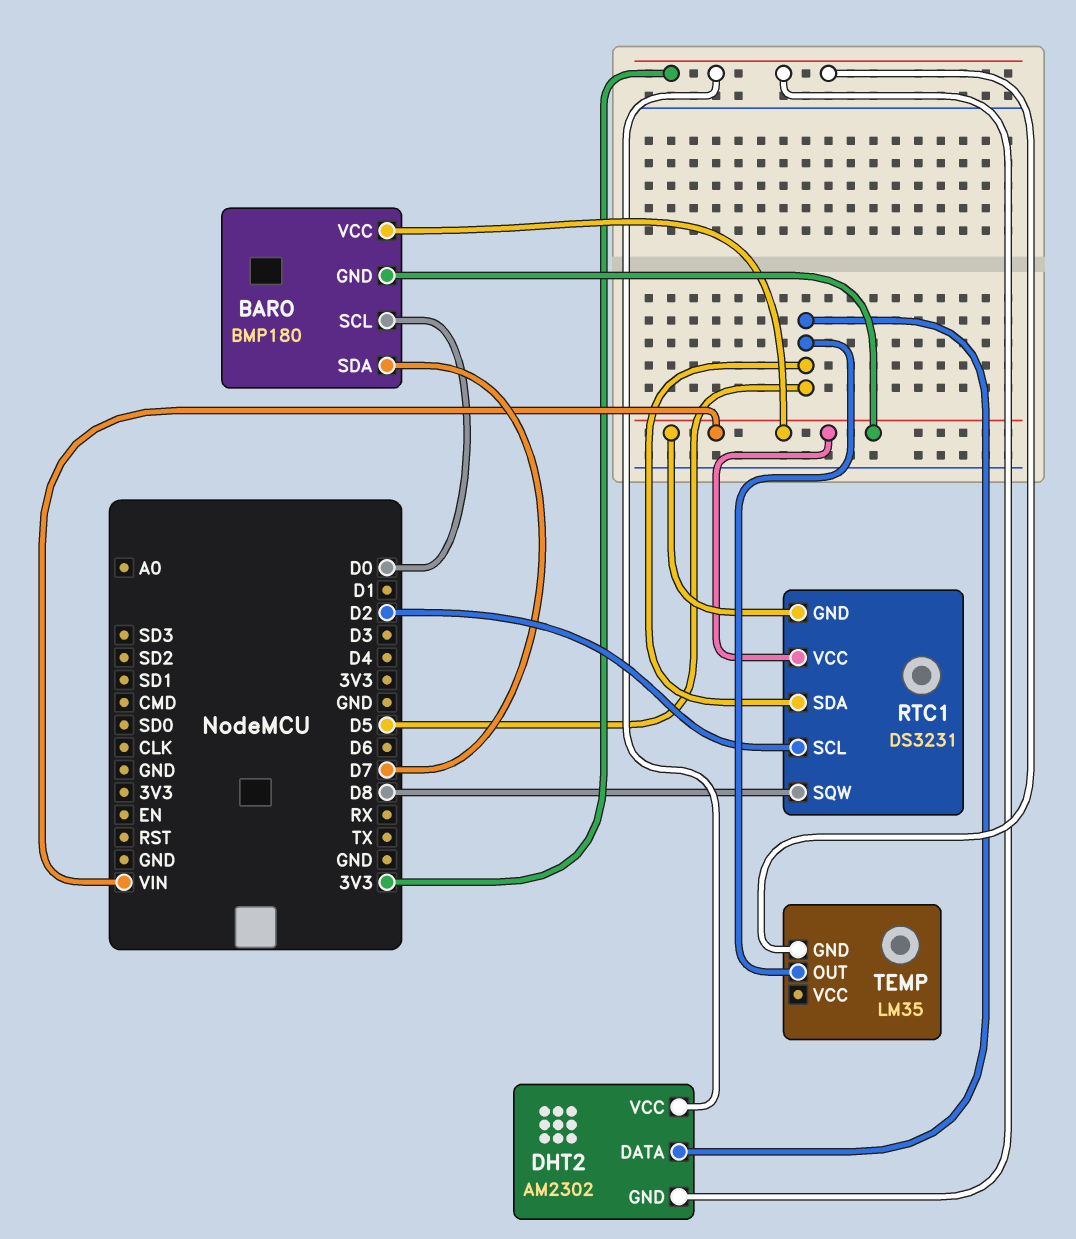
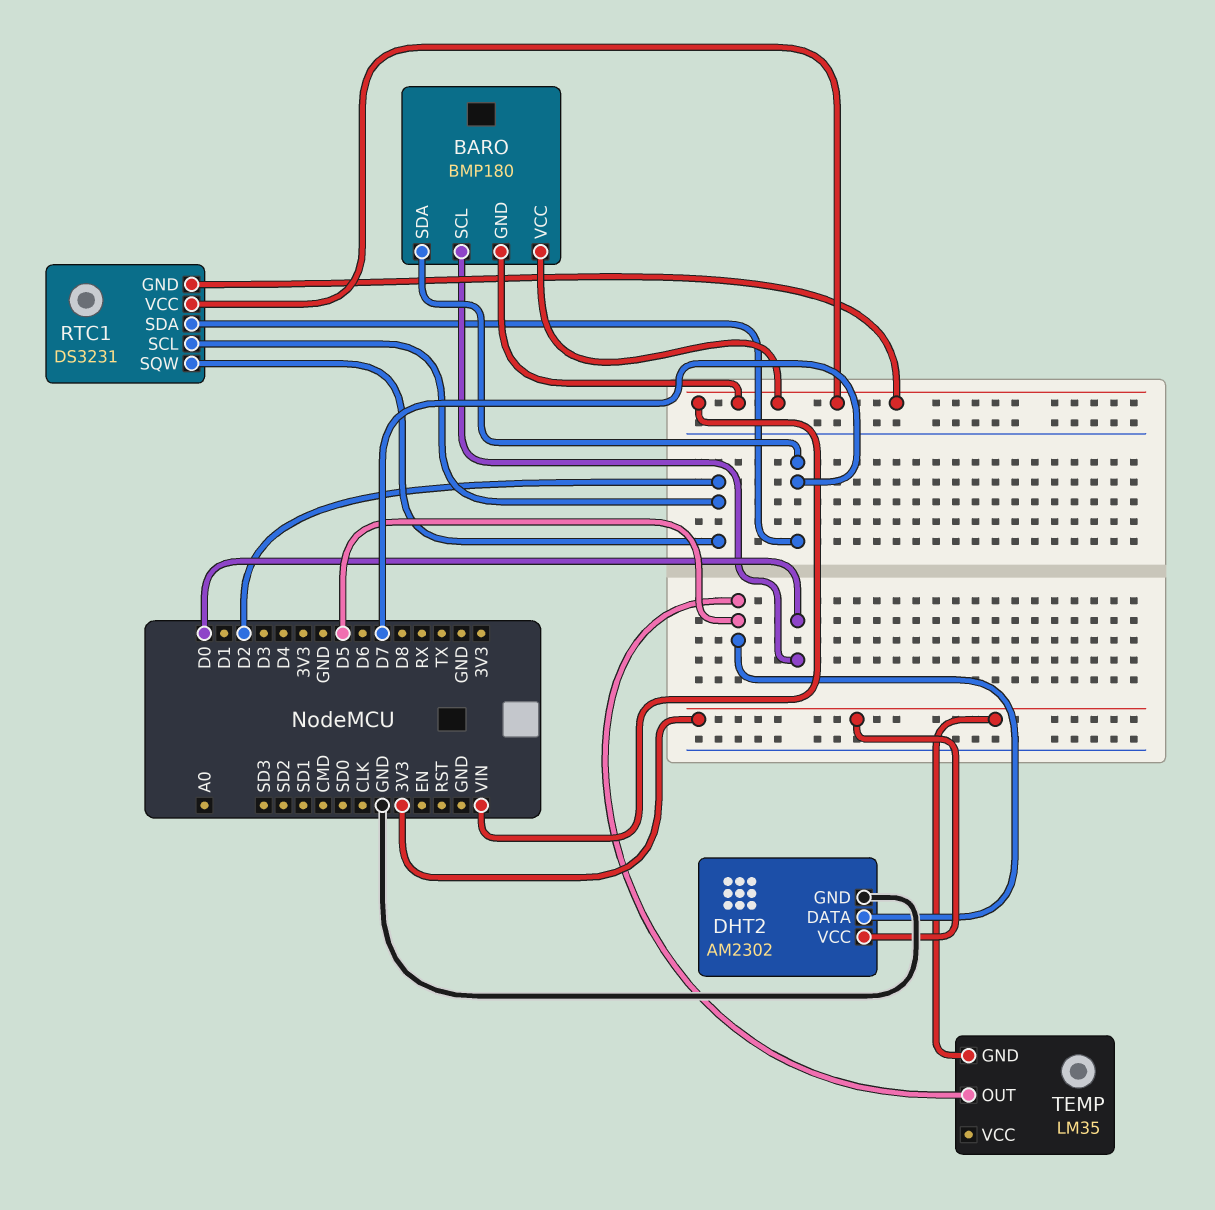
DHT2 pin GND: 3V3 -> GND
RTC1 pin SDA: D5 -> D7
RTC1 pin SQW: D8 -> D2

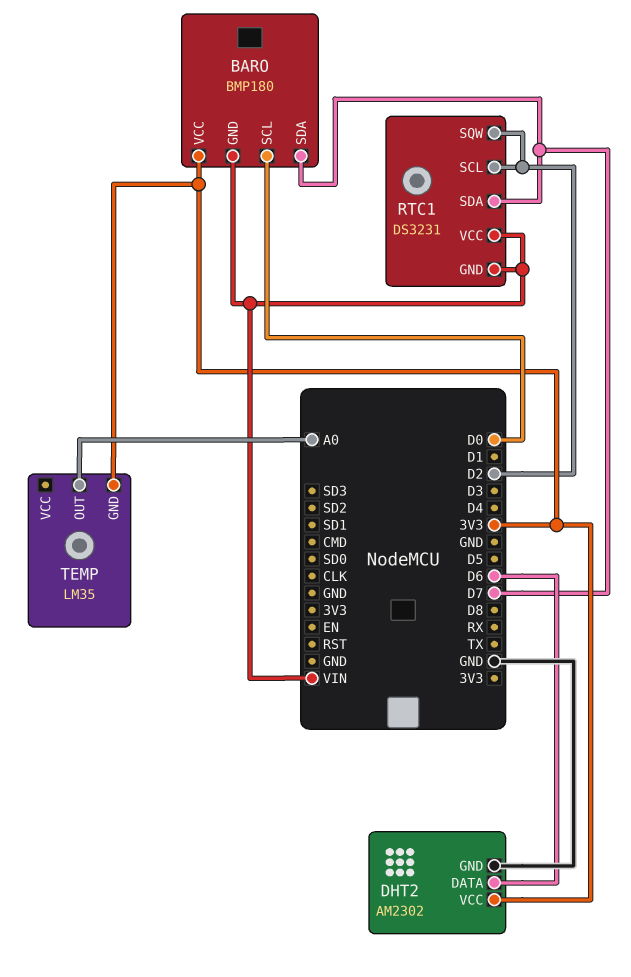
BARO pin VCC: VIN -> 3V3
DHT2 pin DATA: D5 -> D6
TEMP pin OUT: D5 -> A0

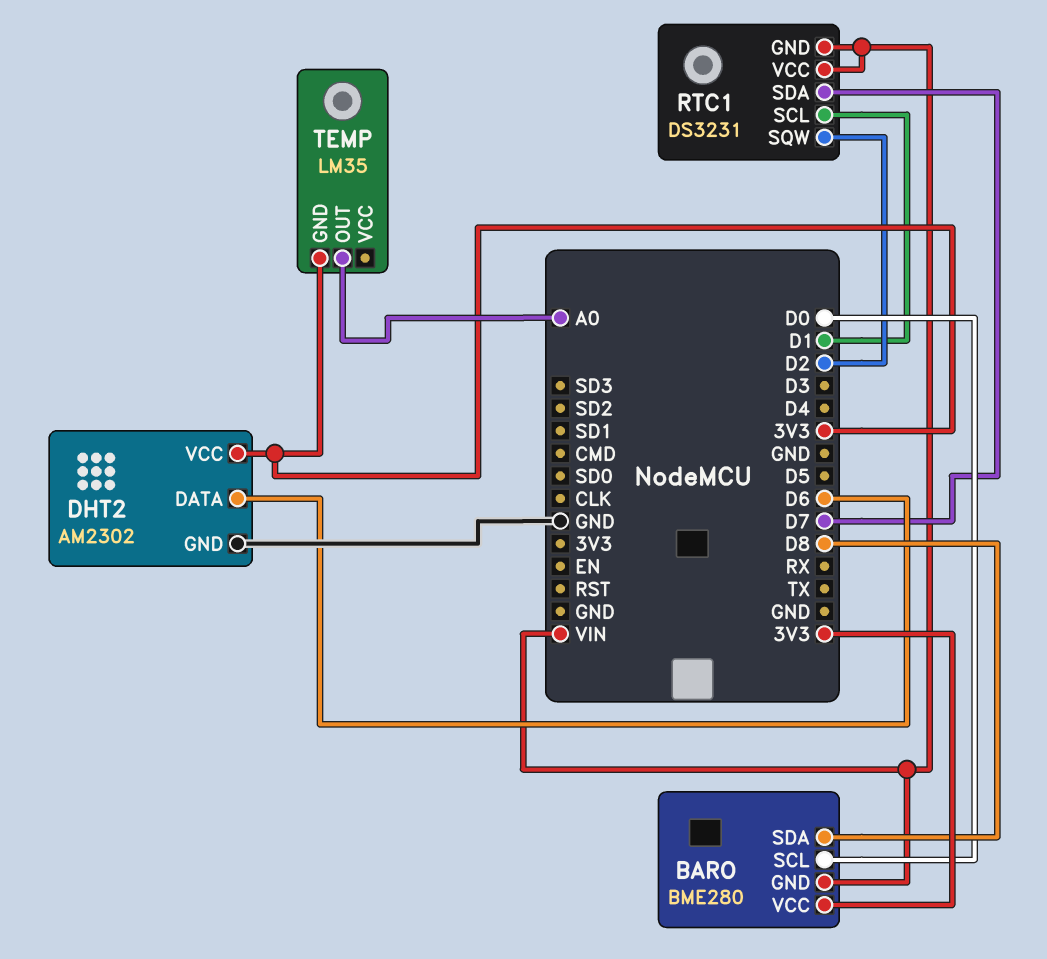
BARO: BMP180 -> BME280
BARO pin SDA: D7 -> D8
RTC1 pin SCL: D2 -> D1

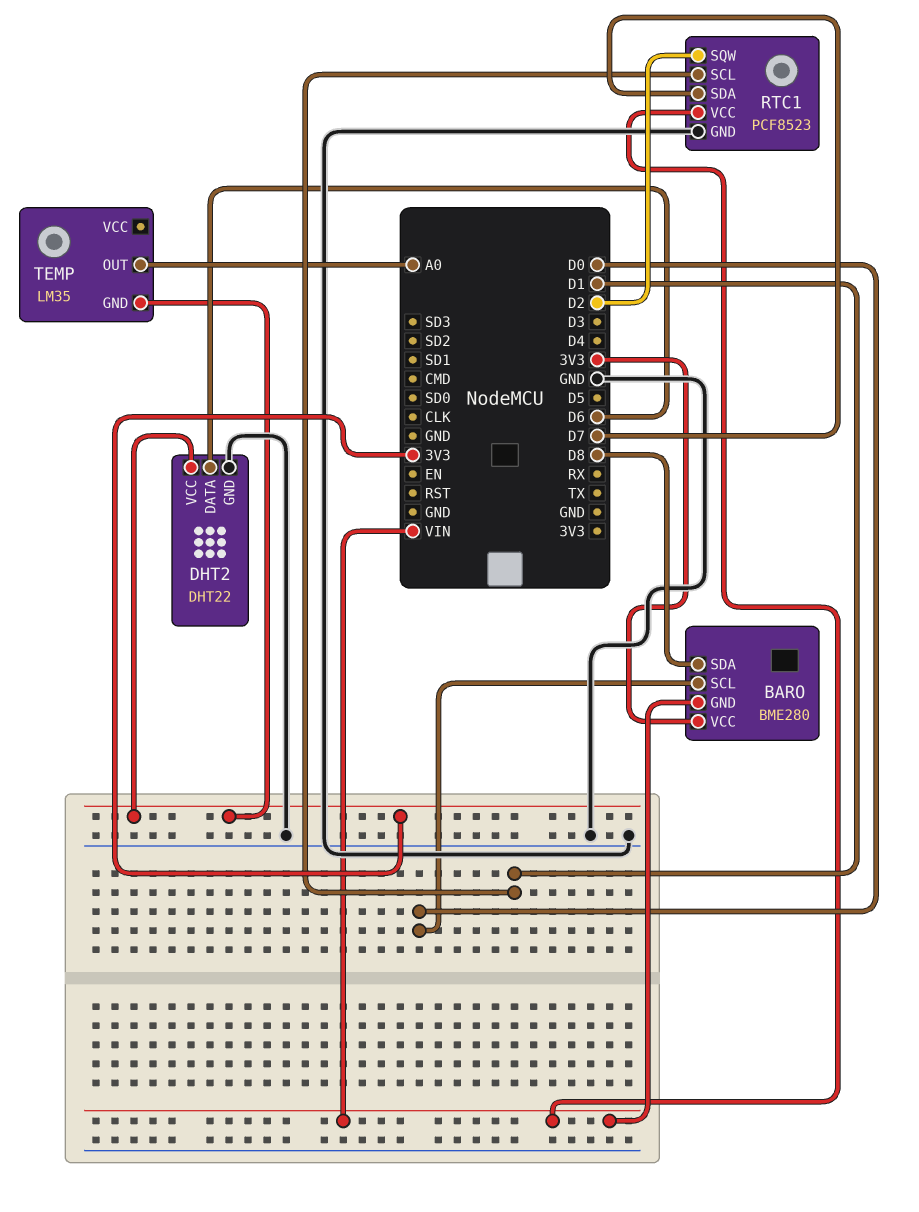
DHT2: AM2302 -> DHT22
RTC1: DS3231 -> PCF8523
RTC1 pin GND: VIN -> GND

